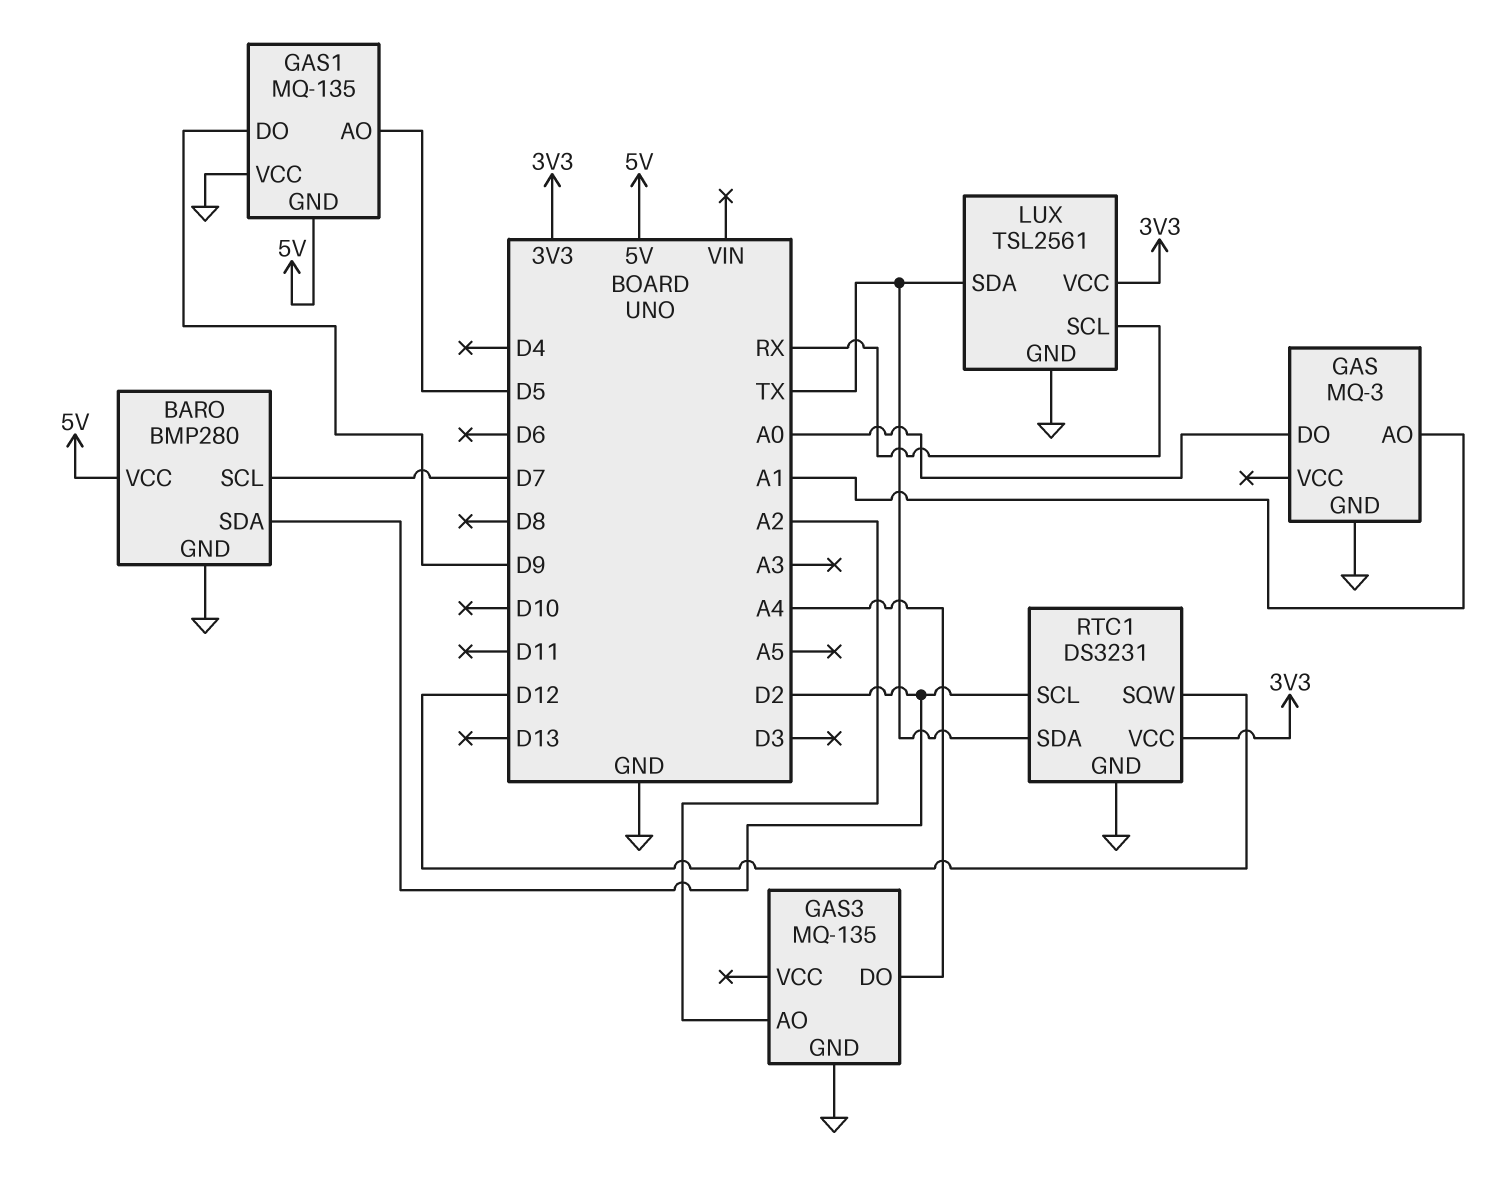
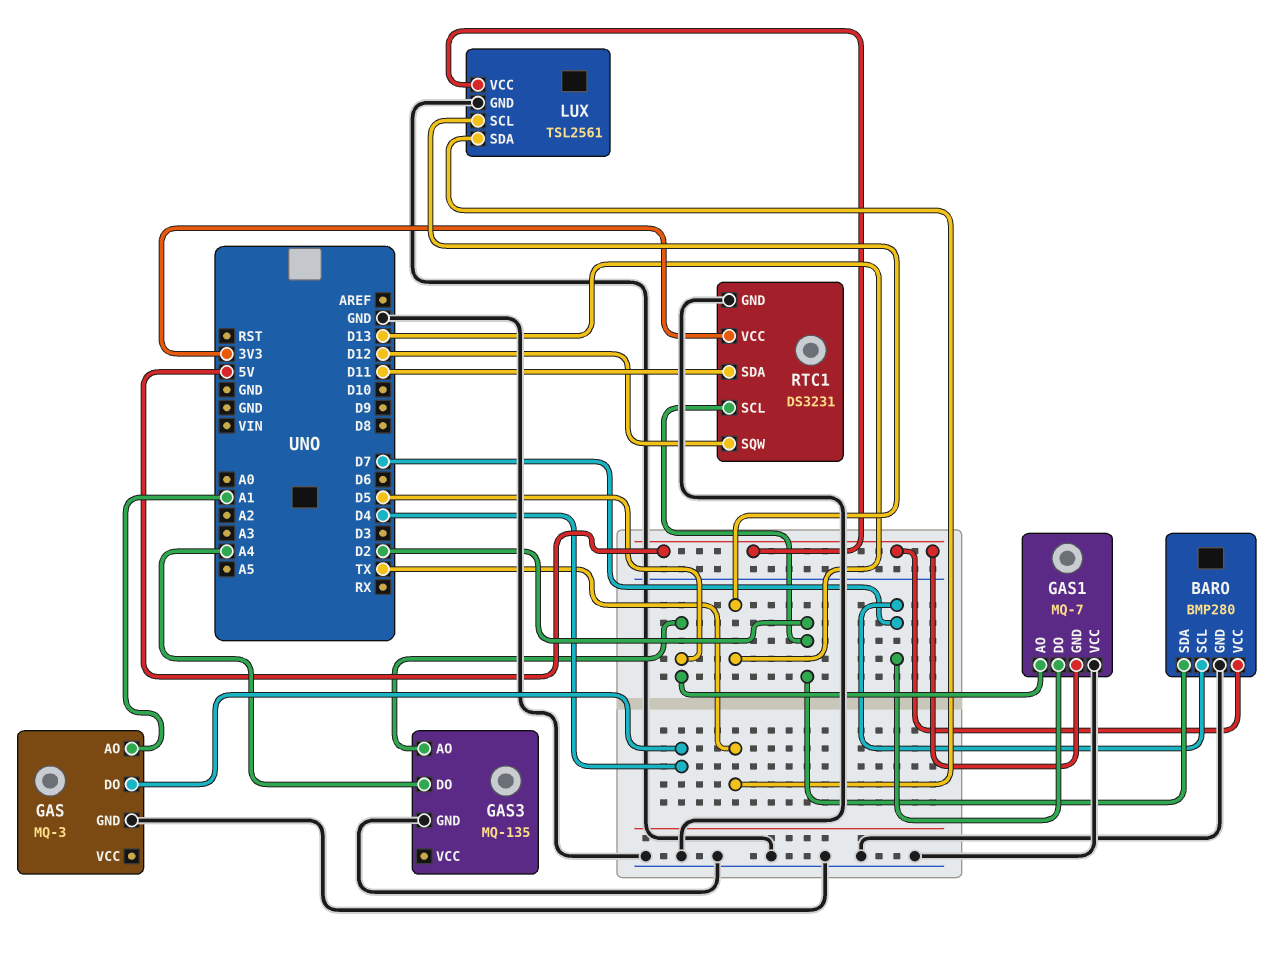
GAS pin DO: A0 -> D4
GAS1: MQ-135 -> MQ-7
GAS1 pin DO: D9 -> D7
GAS3 pin AO: A2 -> D5
LUX pin SCL: RX -> D13
LUX pin VCC: 3V3 -> 5V
RTC1 pin SDA: TX -> D11

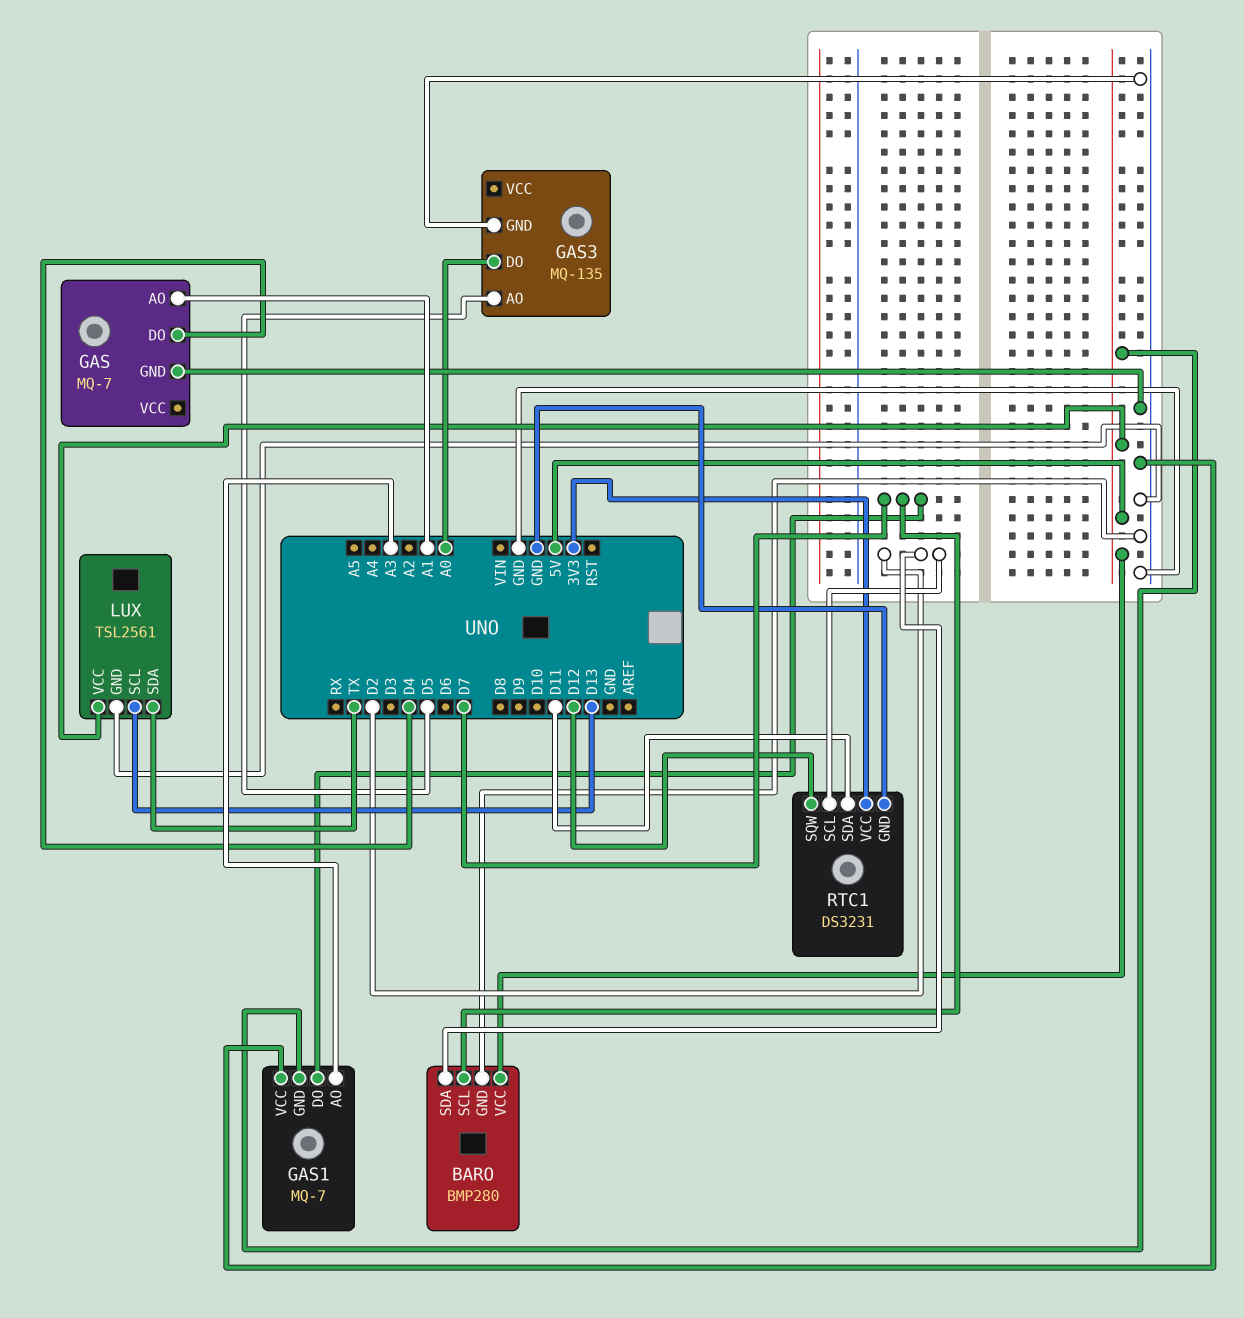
GAS: MQ-3 -> MQ-7
GAS1 pin AO: D5 -> A3
GAS3 pin DO: A4 -> A0

